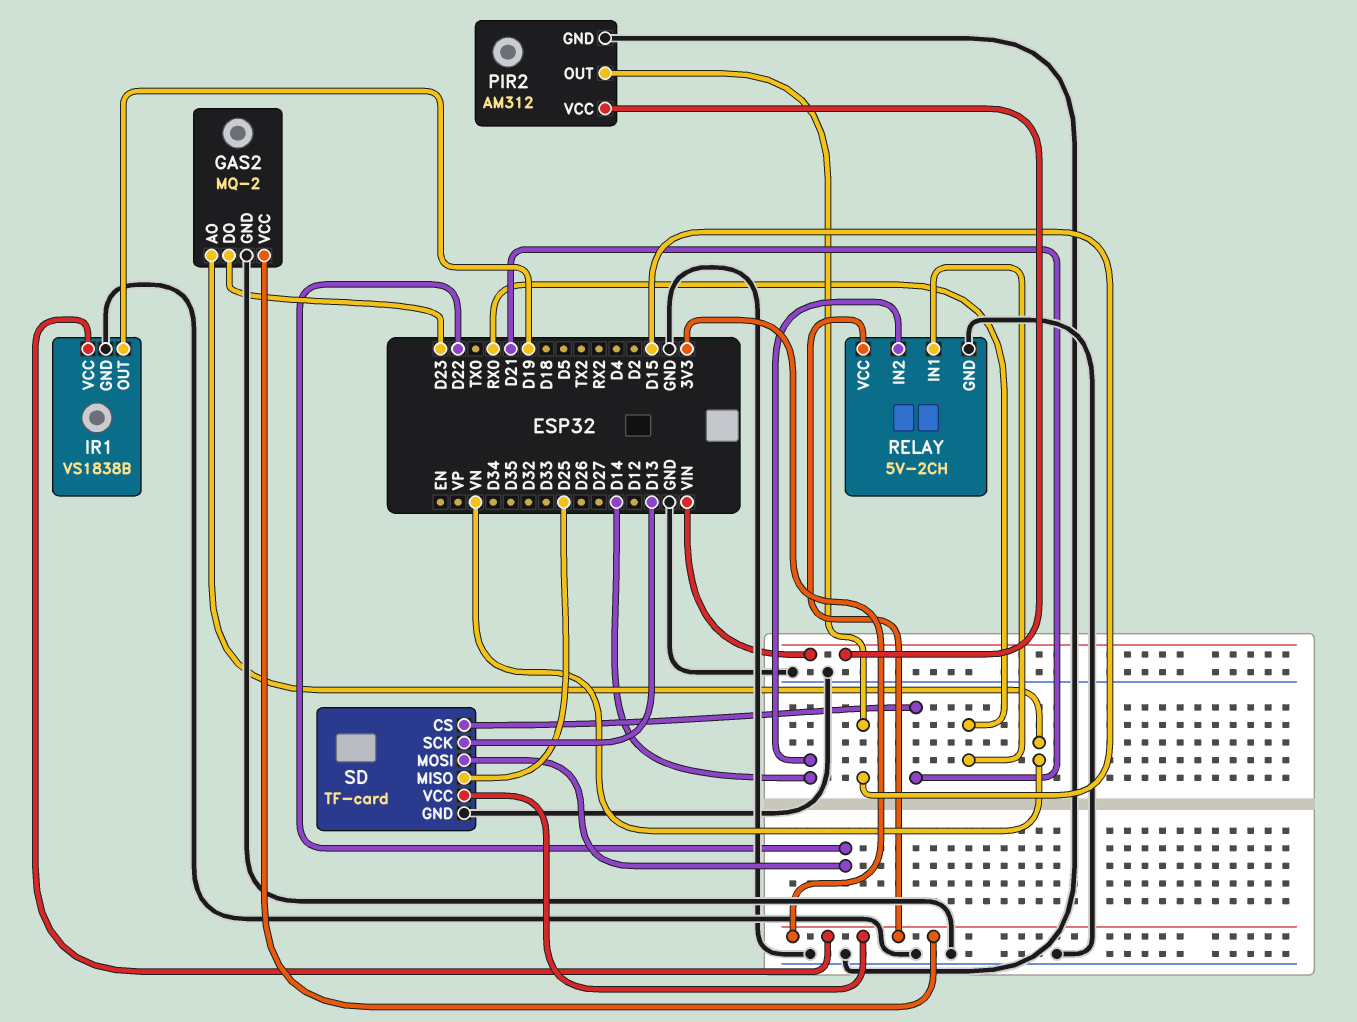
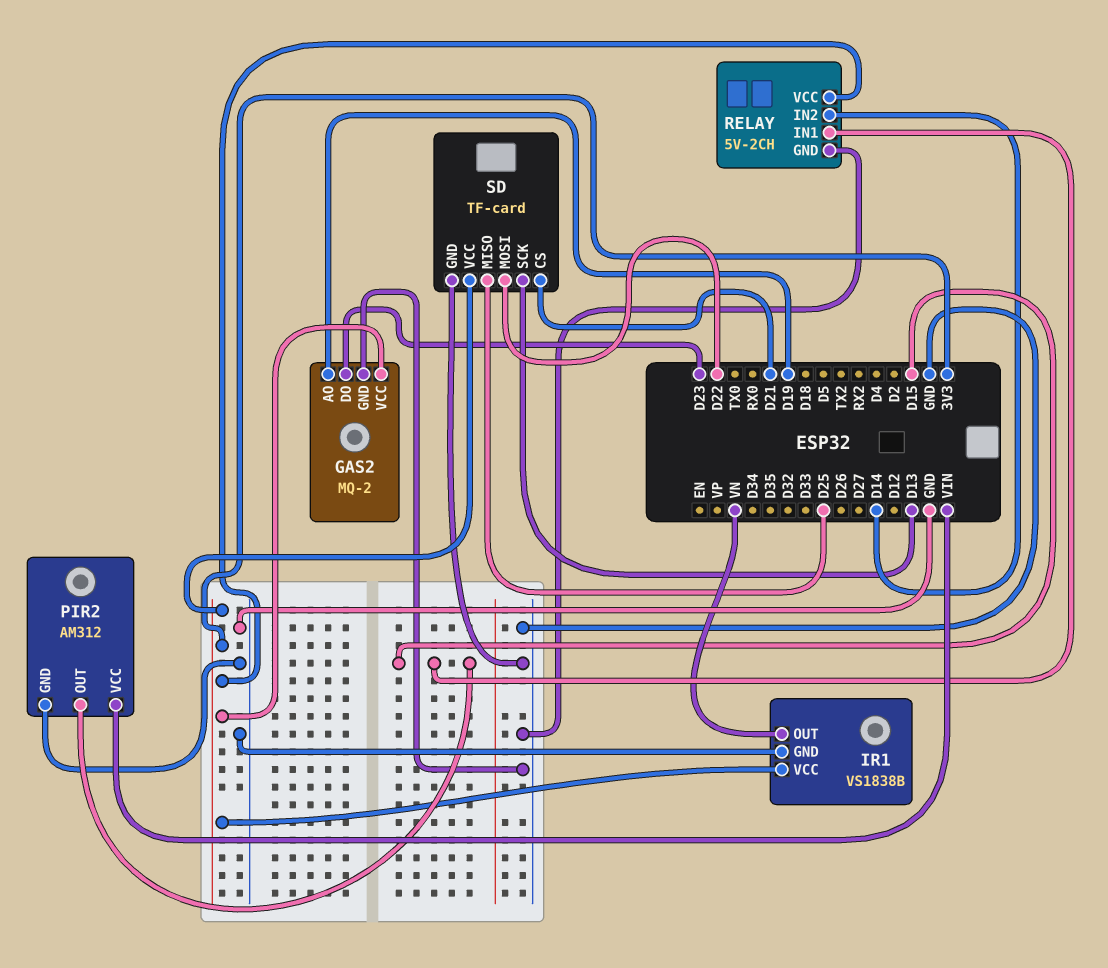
GAS2 pin AO: VN -> D19
IR1 pin OUT: D19 -> VN
RELAY pin IN1: RX0 -> D15

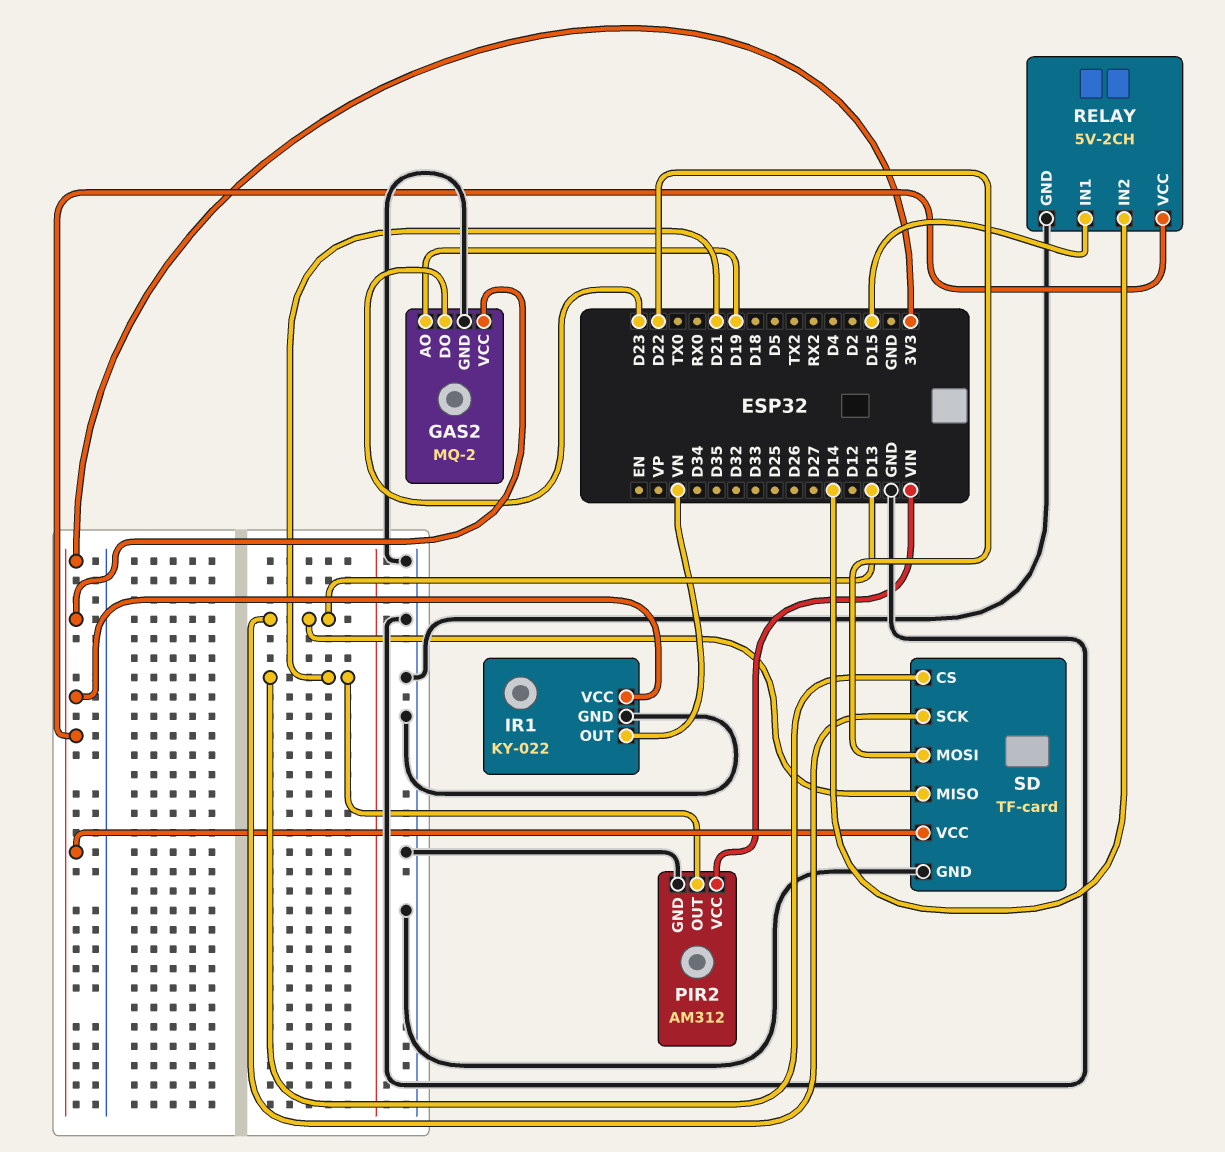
IR1: VS1838B -> KY-022
PIR2 pin OUT: D15 -> D21
SD pin MISO: D25 -> D13

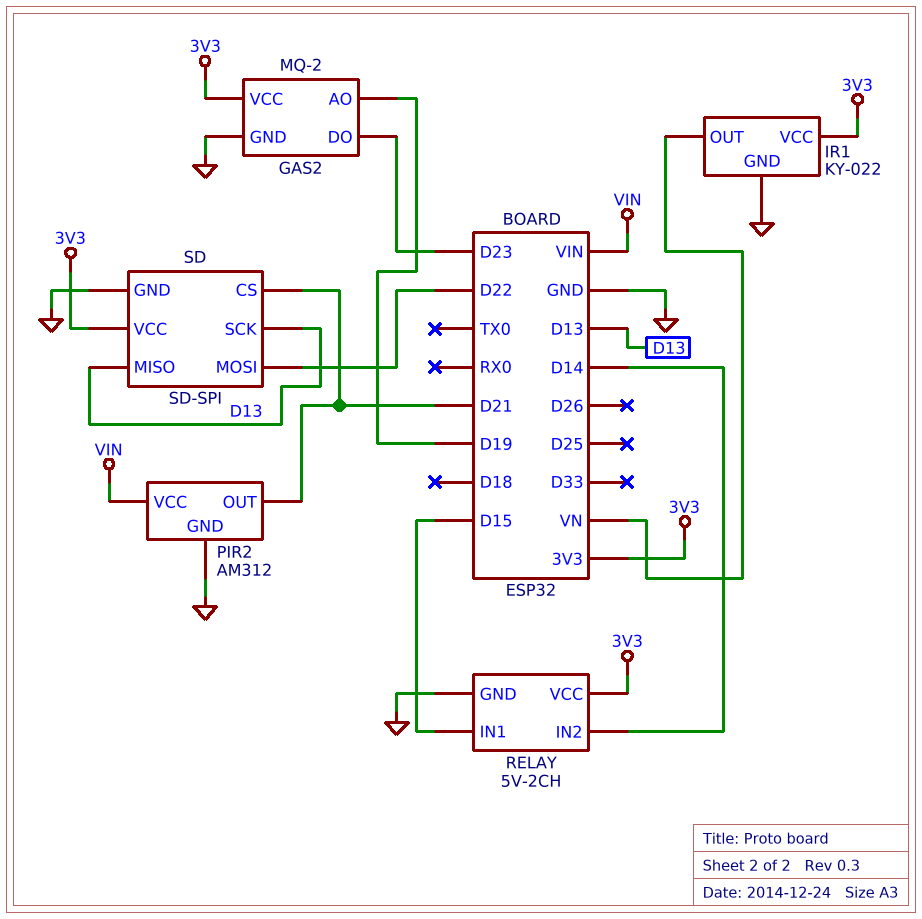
SD: TF-card -> SD-SPI

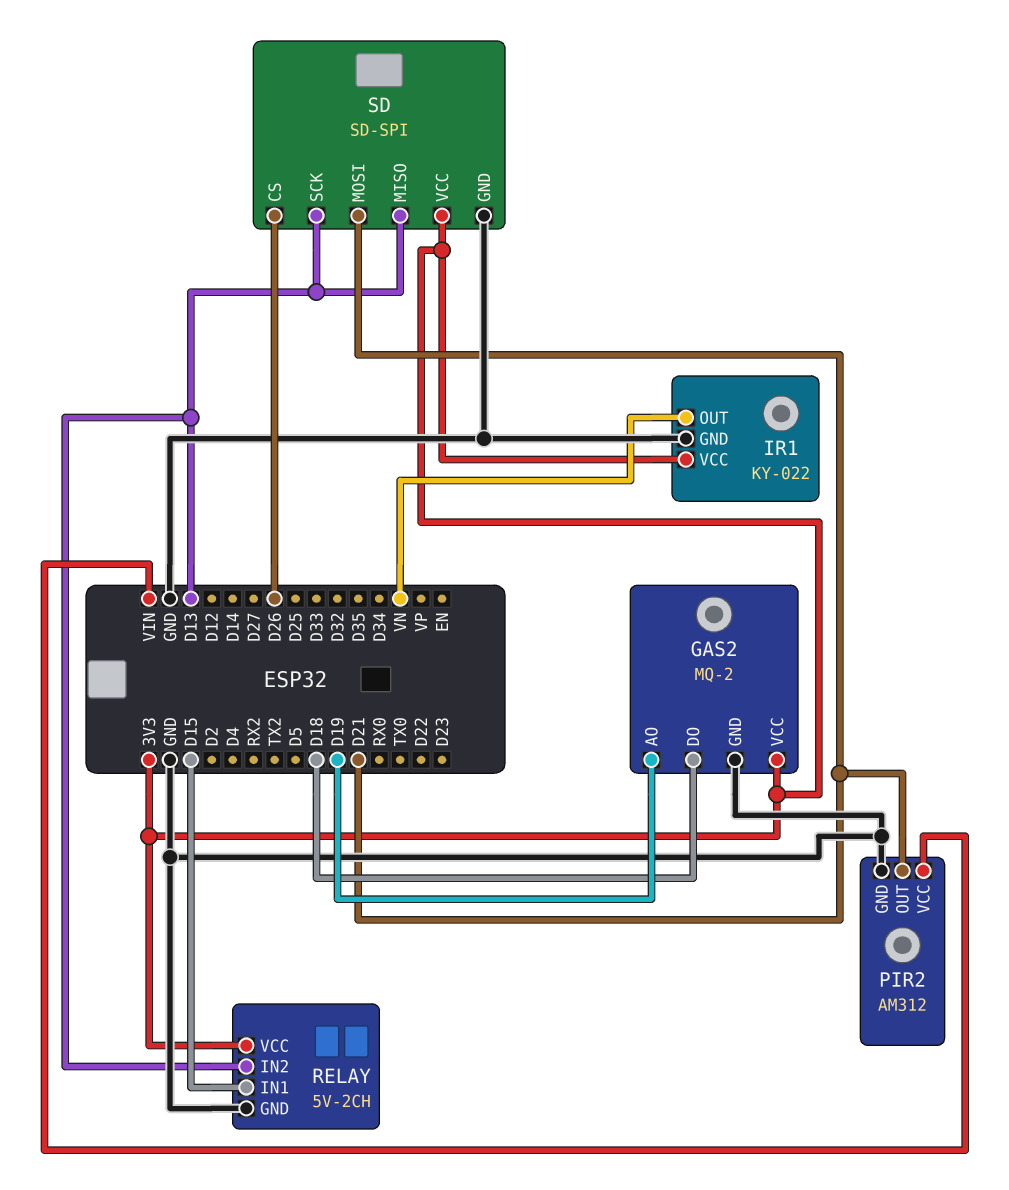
GAS2 pin DO: D23 -> D18
RELAY pin IN2: D14 -> D13
SD pin CS: D21 -> D26
SD pin MOSI: D22 -> D21

